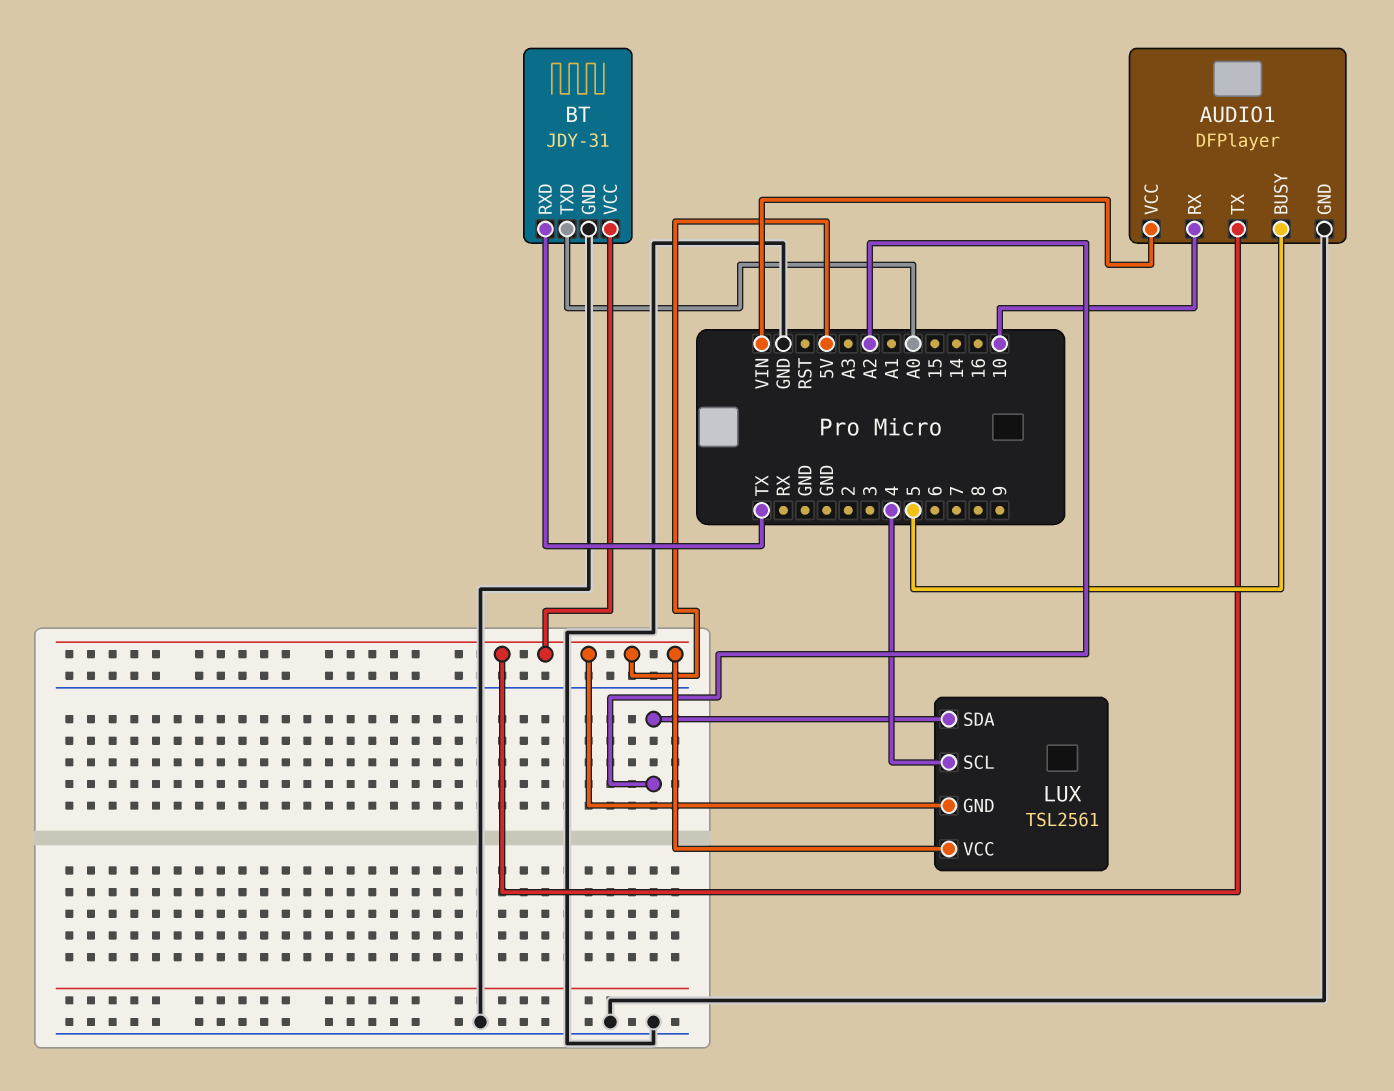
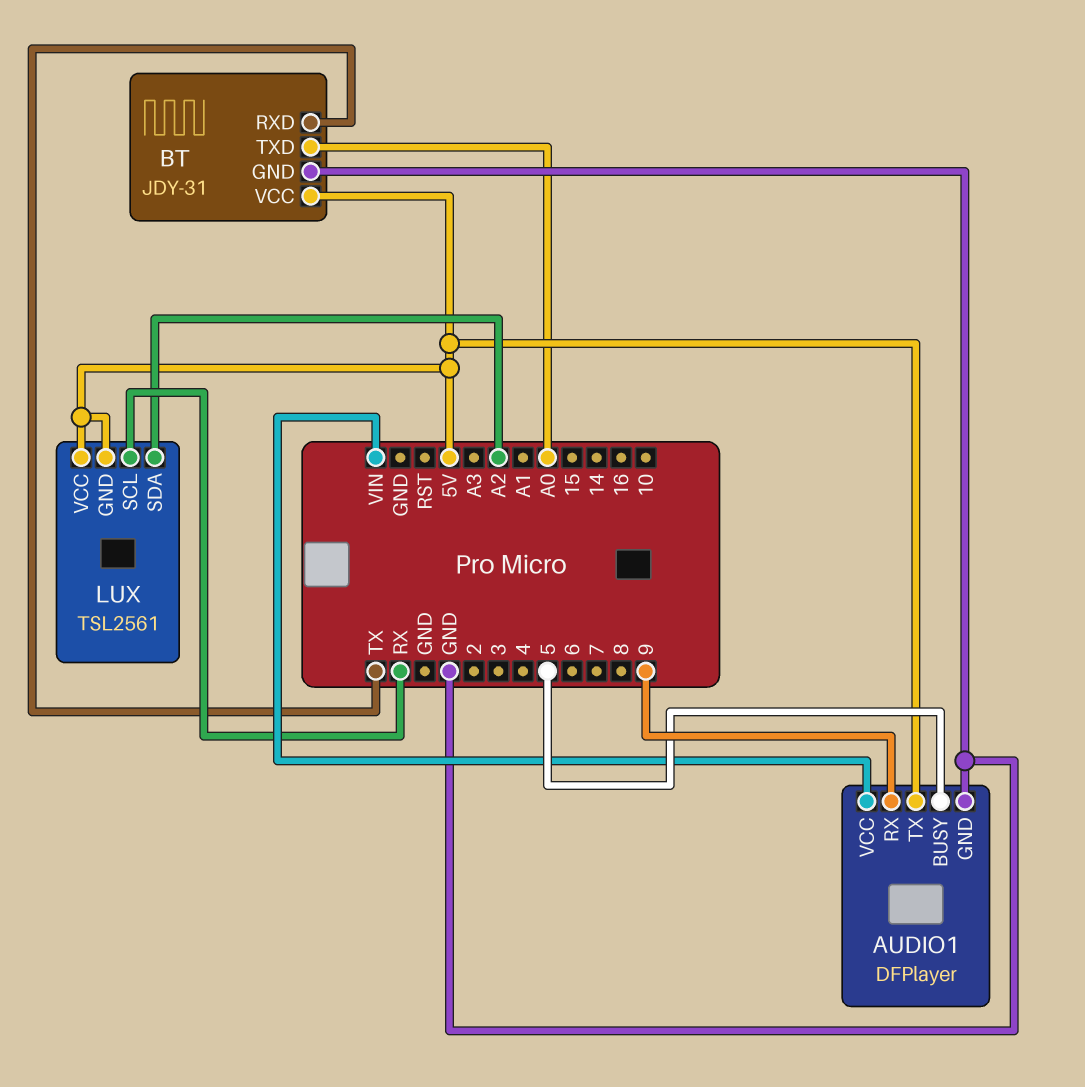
AUDIO1 pin RX: 10 -> 9
LUX pin SCL: 4 -> RX

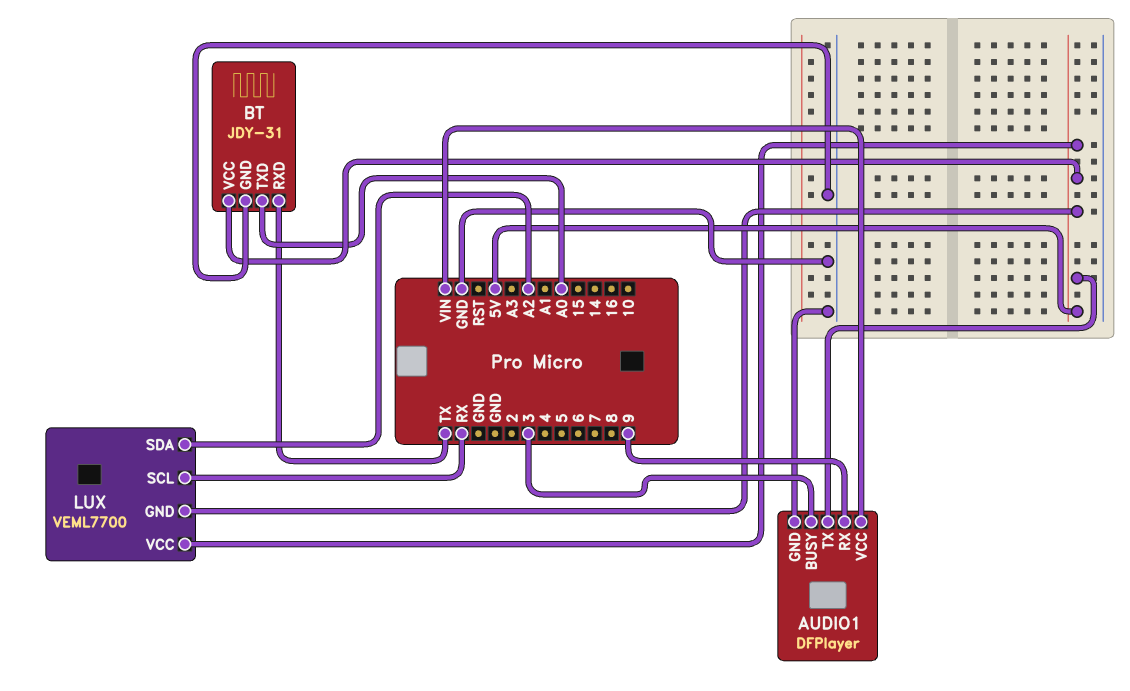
AUDIO1 pin BUSY: 5 -> 3
LUX: TSL2561 -> VEML7700

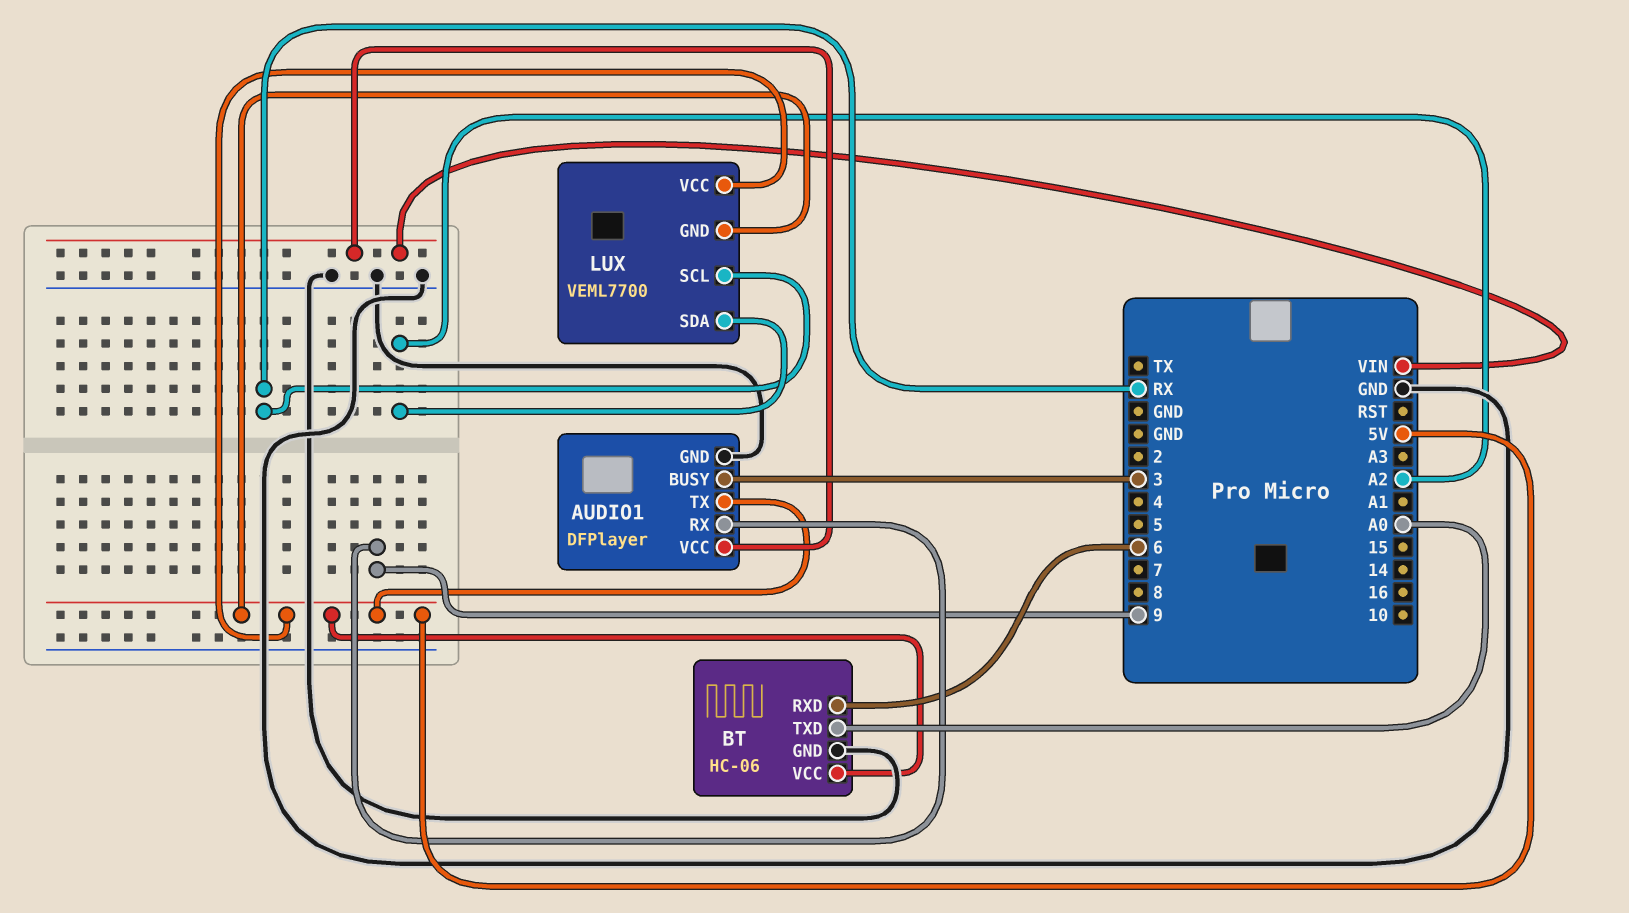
BT: JDY-31 -> HC-06
BT pin RXD: TX -> 6

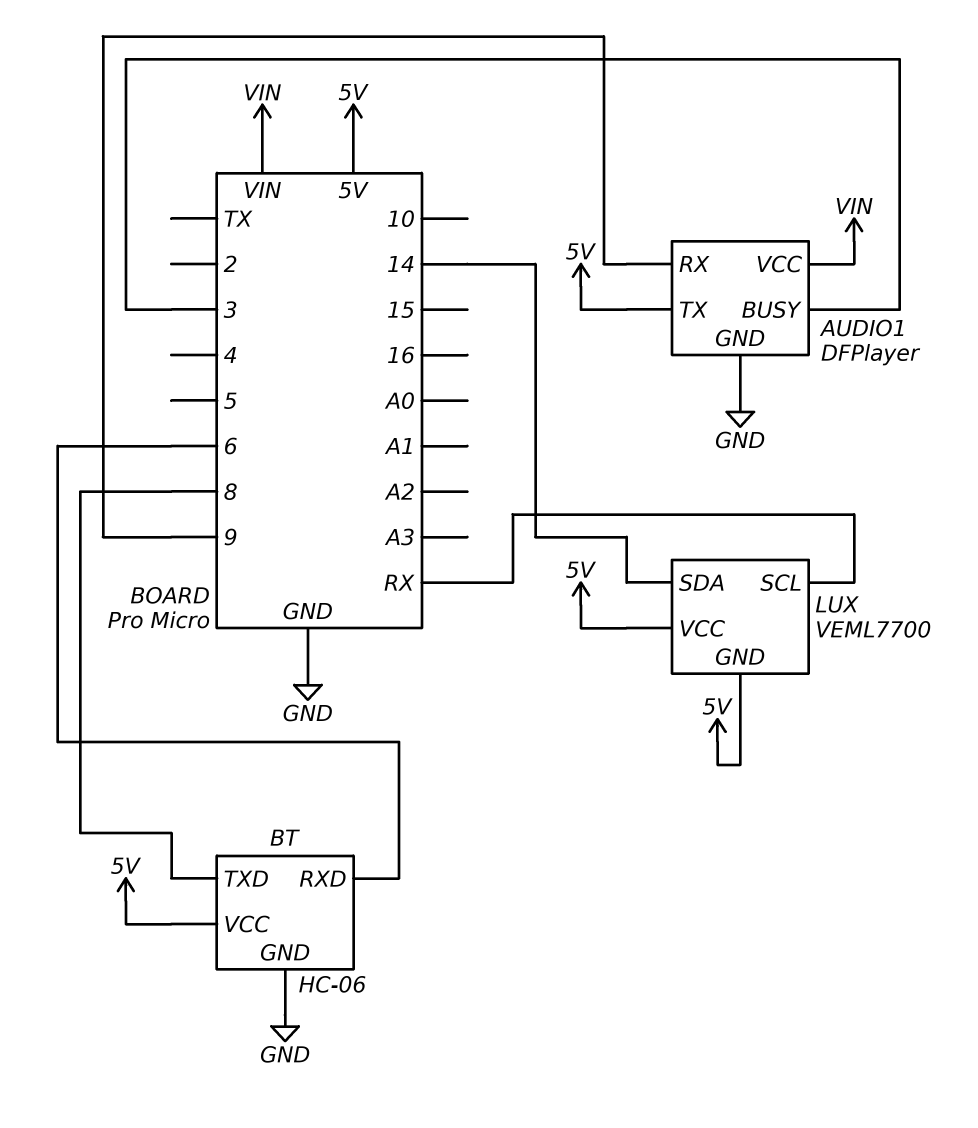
BT pin TXD: A0 -> 8
LUX pin SDA: A2 -> 14

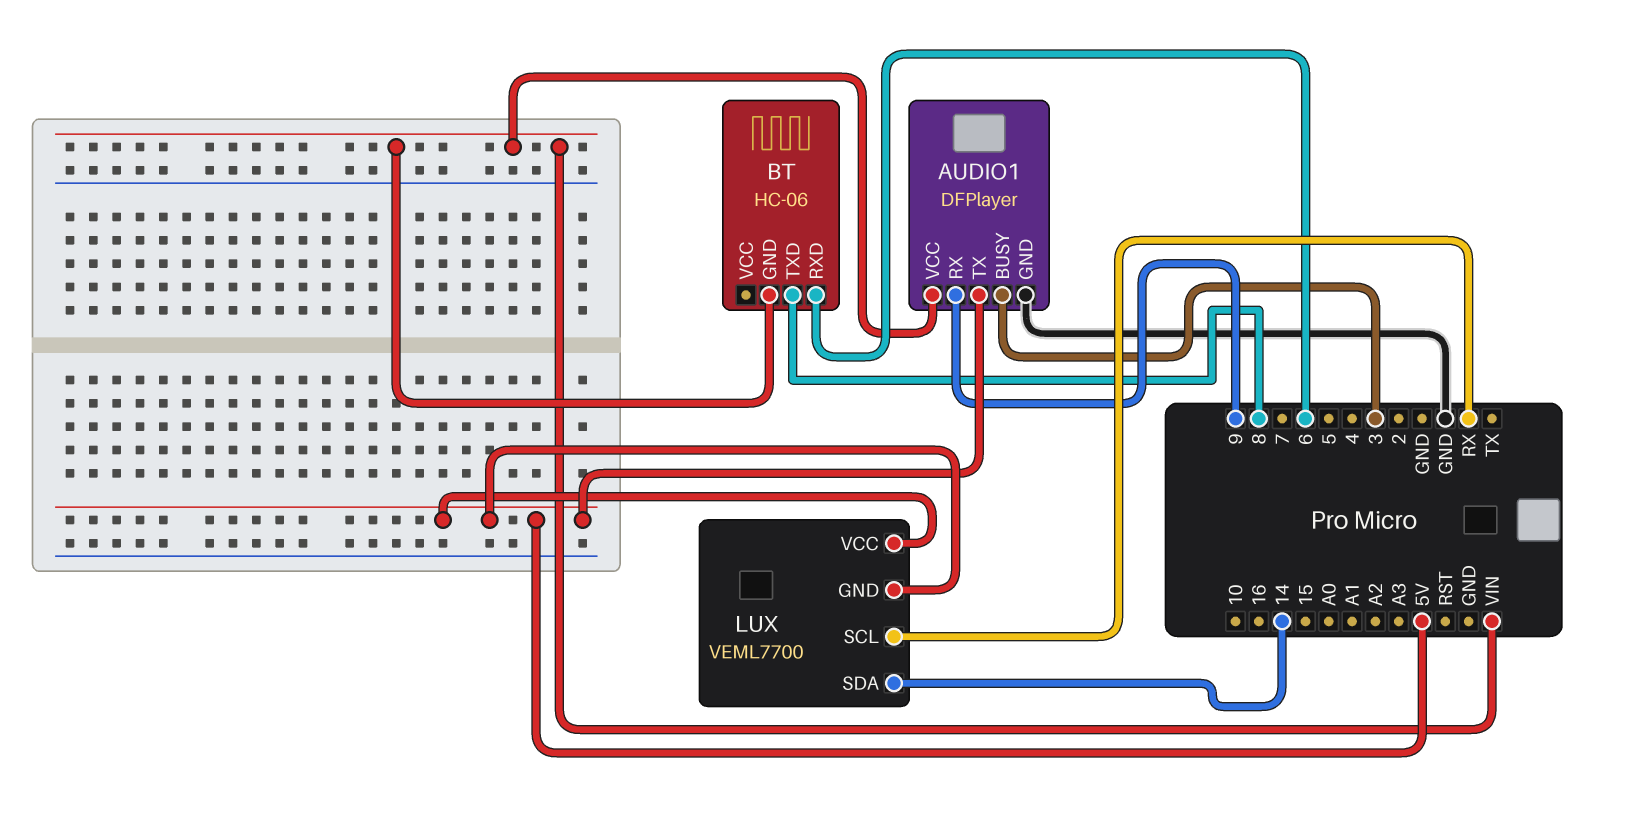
BT pin GND: GND -> VIN
BT pin VCC: 5V -> none

